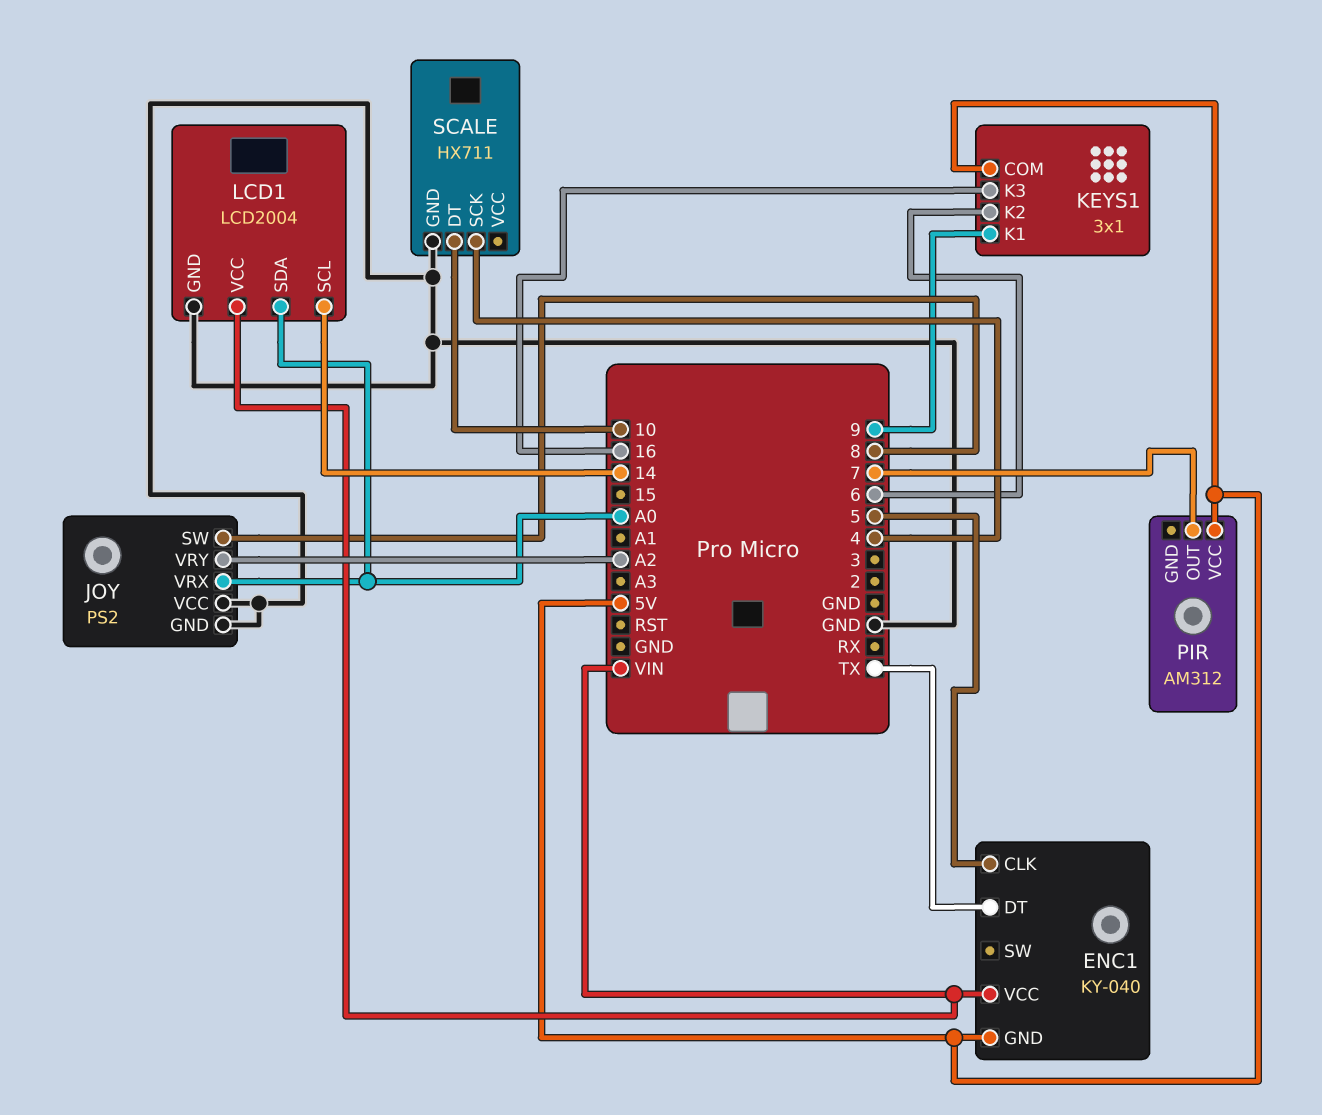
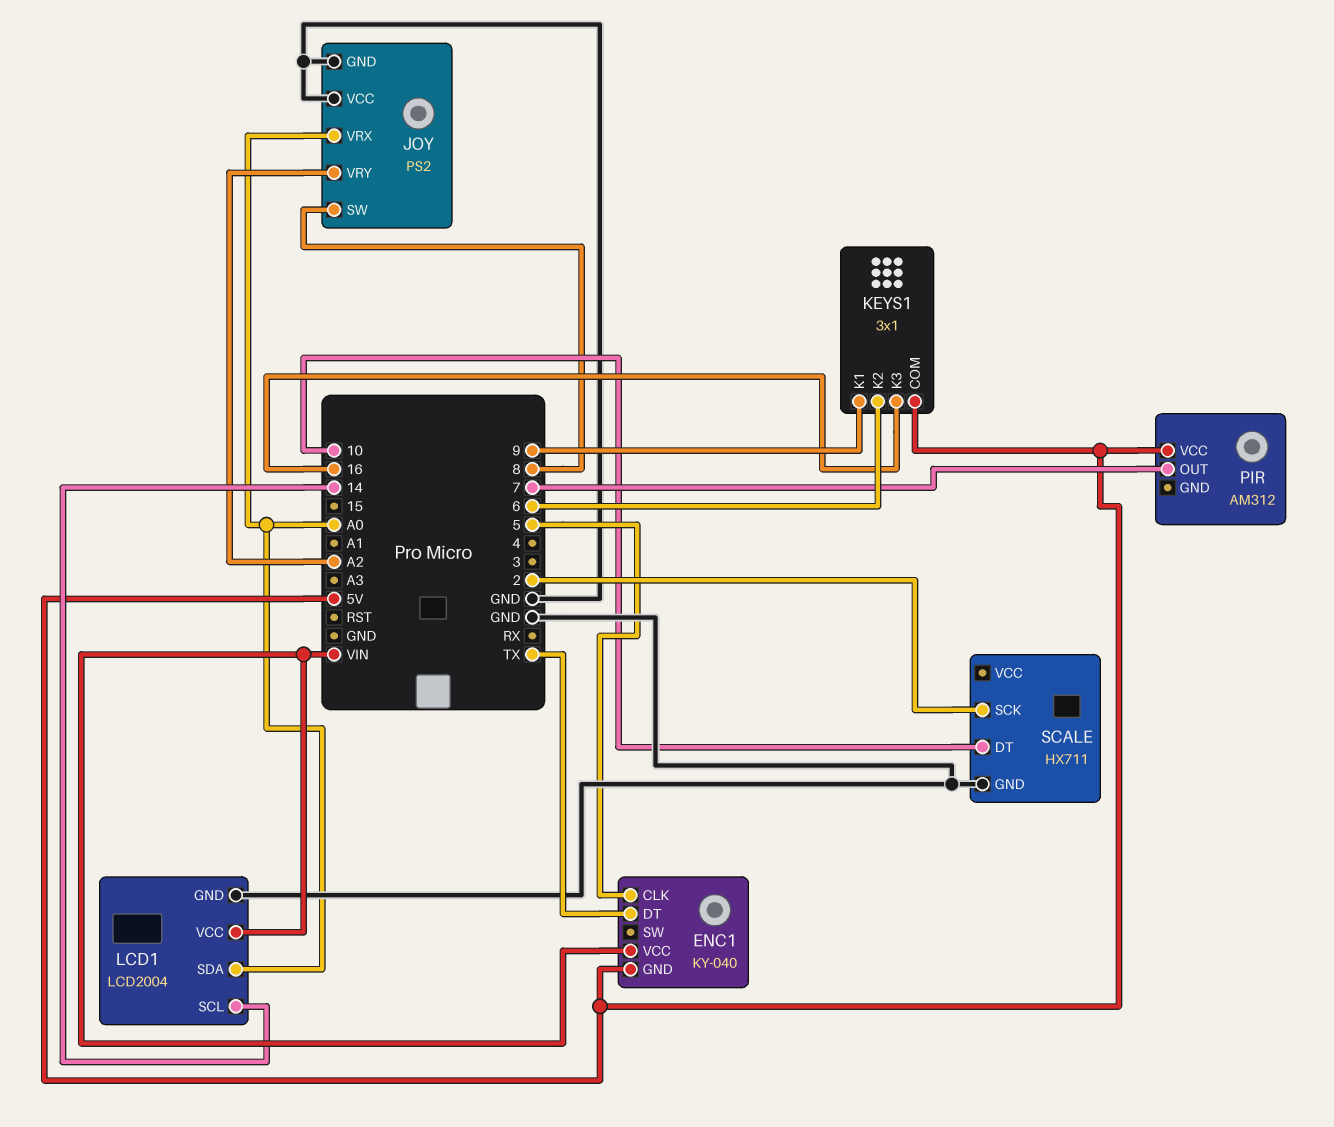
SCALE pin SCK: 4 -> 2

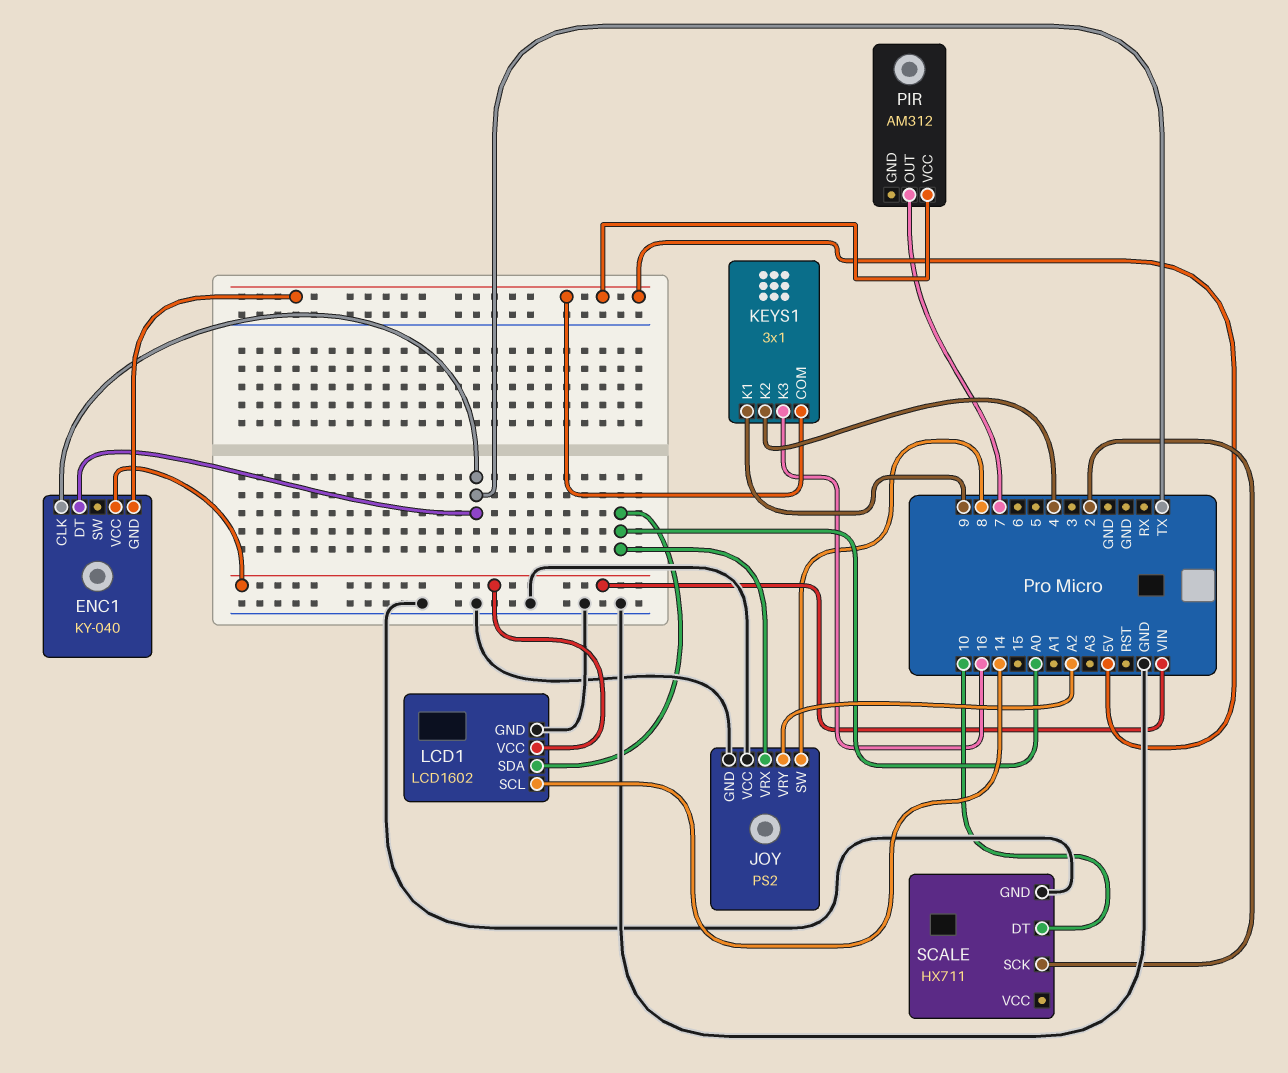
ENC1 pin CLK: 5 -> TX
KEYS1 pin K2: 6 -> 4
LCD1: LCD2004 -> LCD1602

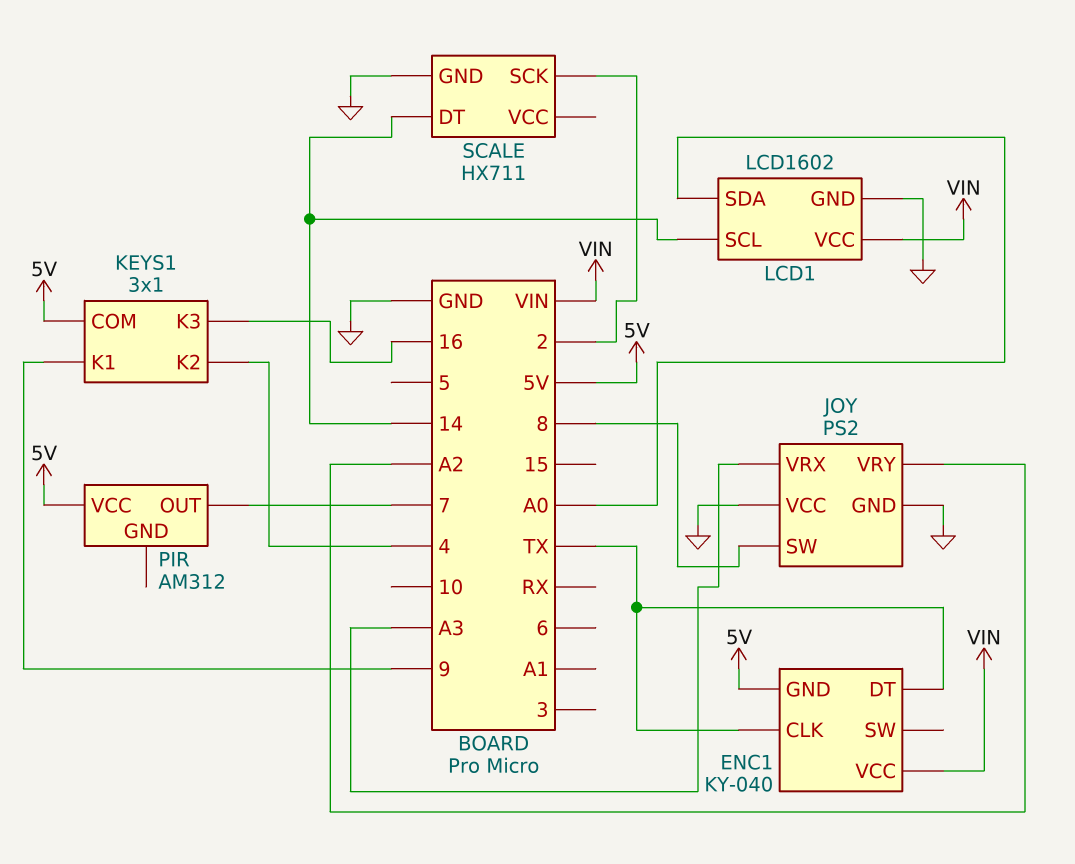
JOY pin VRX: A0 -> A3
SCALE pin DT: 10 -> 14

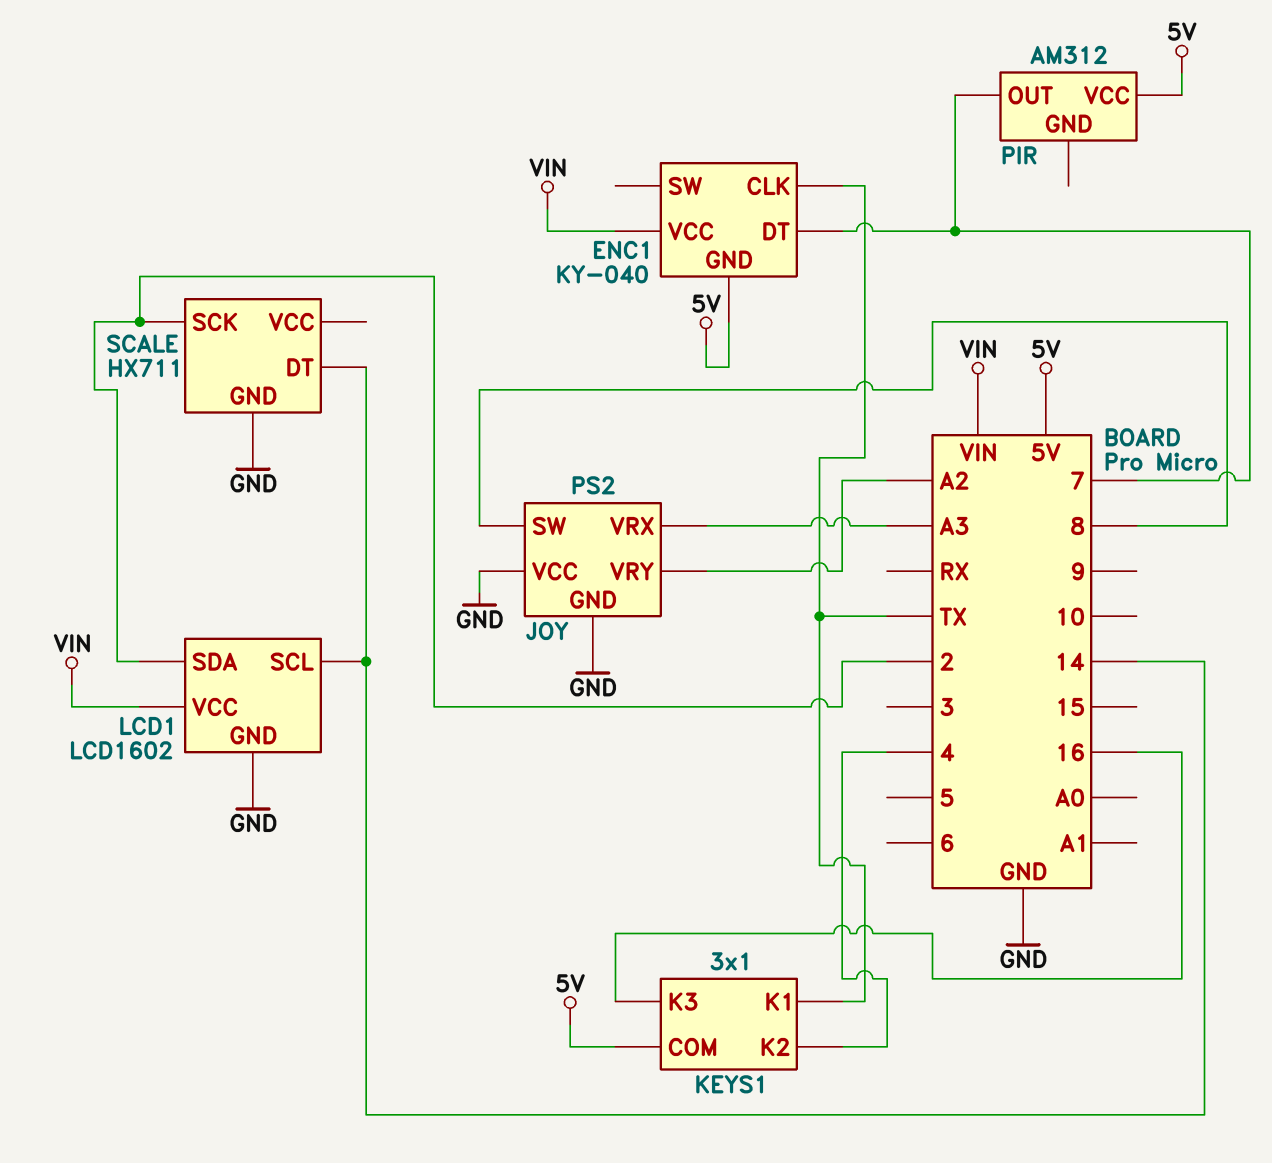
ENC1 pin DT: TX -> 7
KEYS1 pin K1: 9 -> TX
LCD1 pin SDA: A0 -> 2

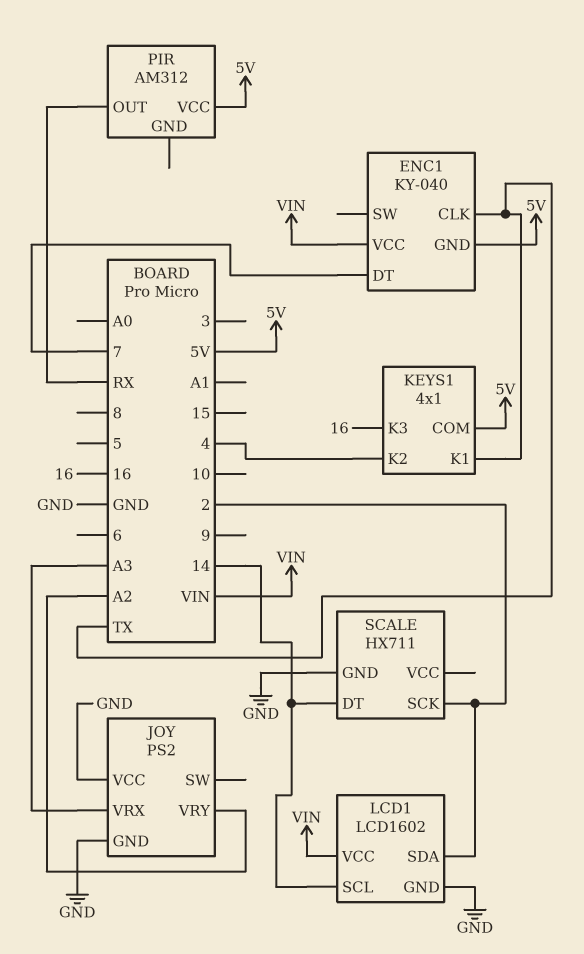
JOY pin SW: 8 -> none
KEYS1: 3x1 -> 4x1
PIR pin OUT: 7 -> RX

